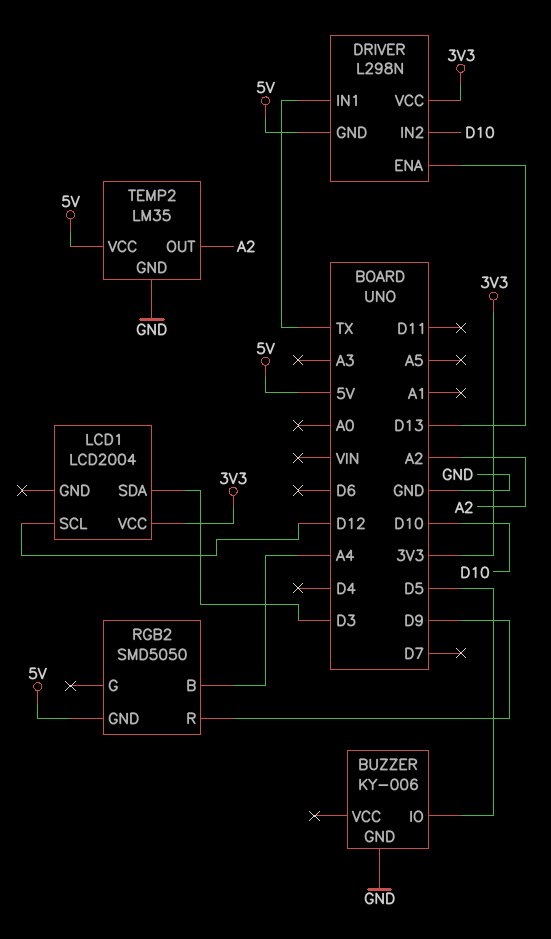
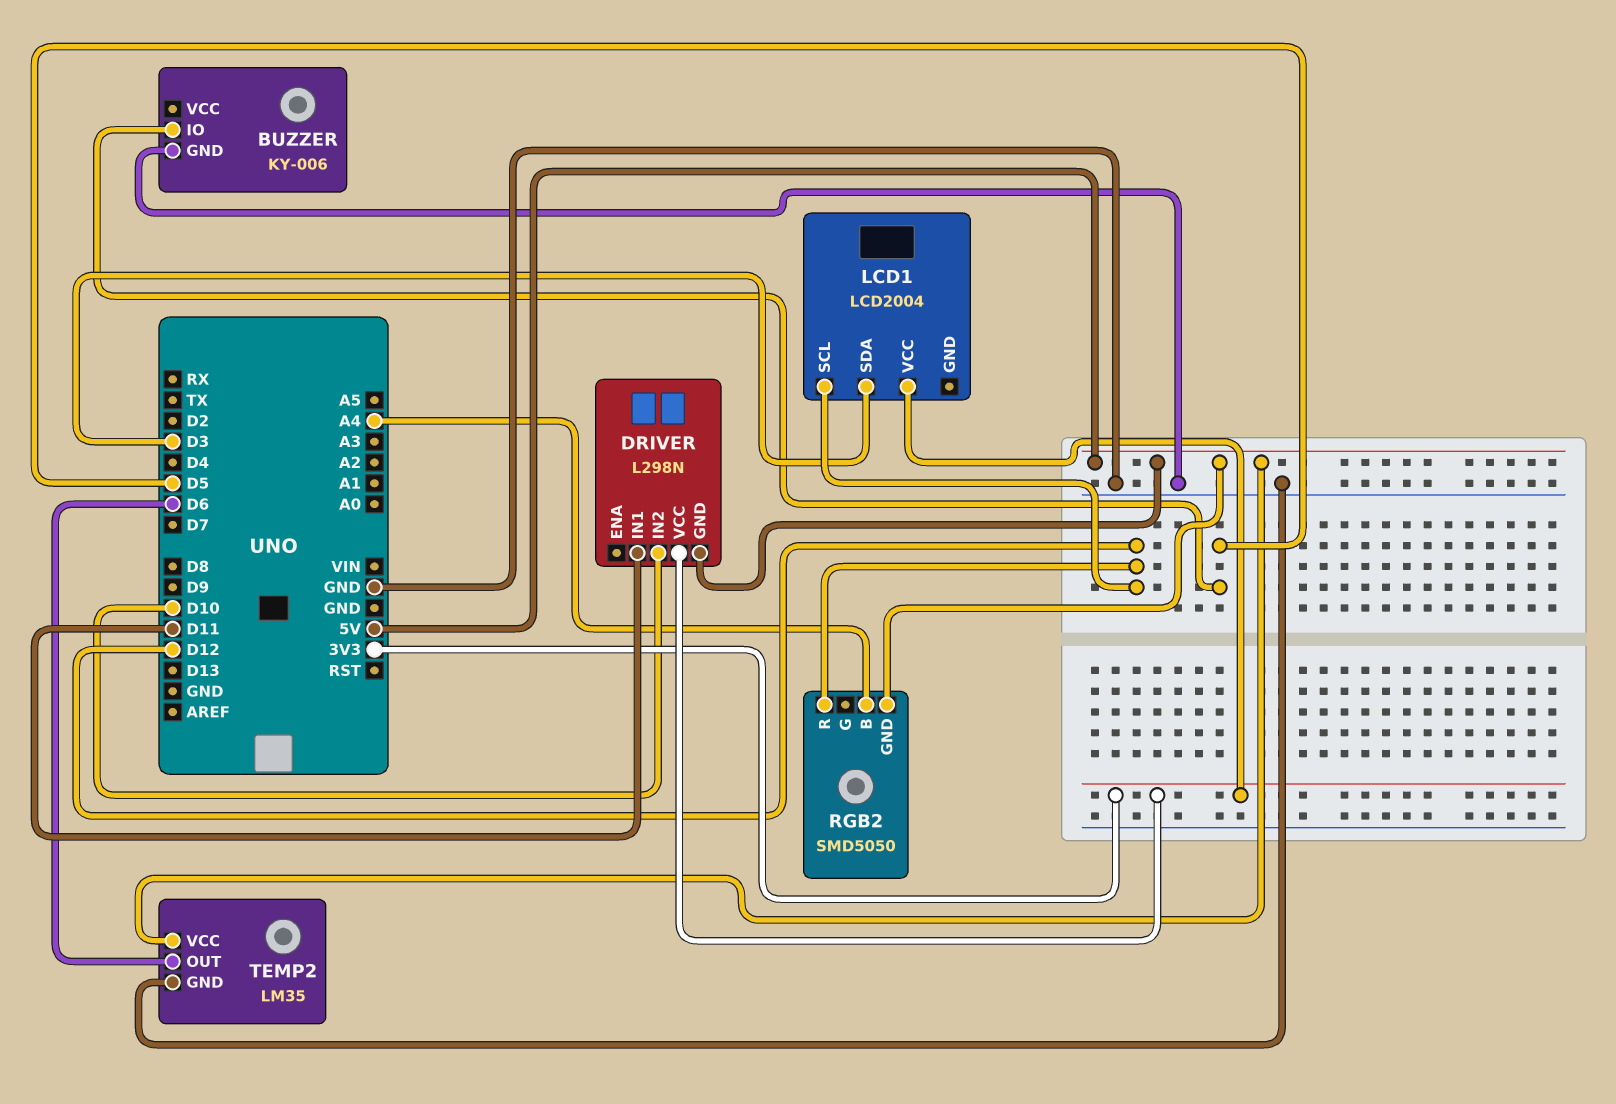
DRIVER pin ENA: D13 -> none
DRIVER pin IN1: TX -> D11
RGB2 pin R: D9 -> D12
TEMP2 pin OUT: A2 -> D6

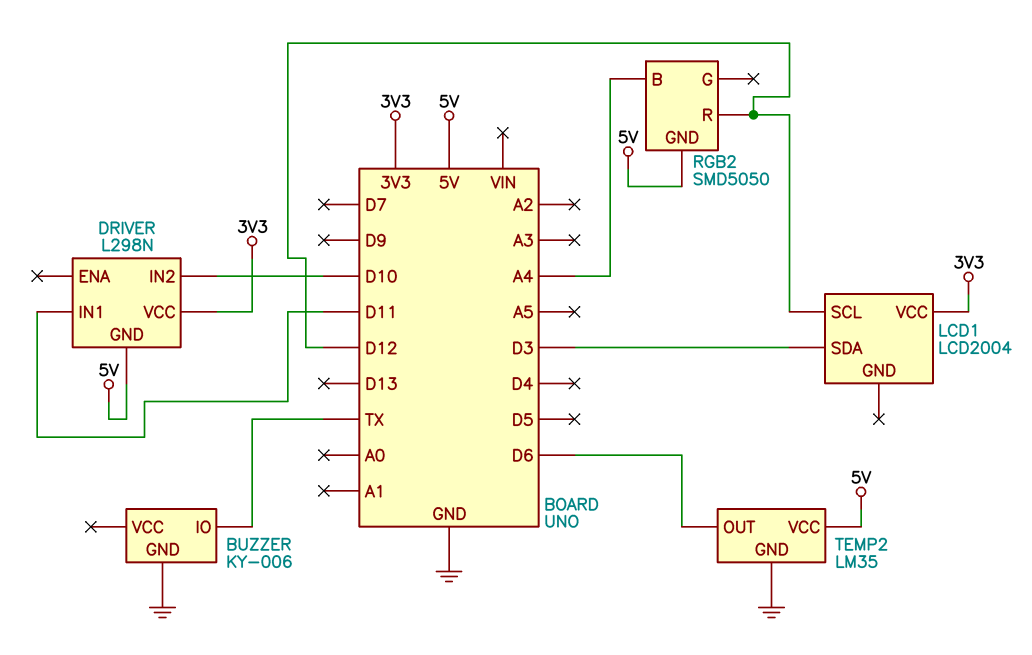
BUZZER pin IO: D5 -> TX

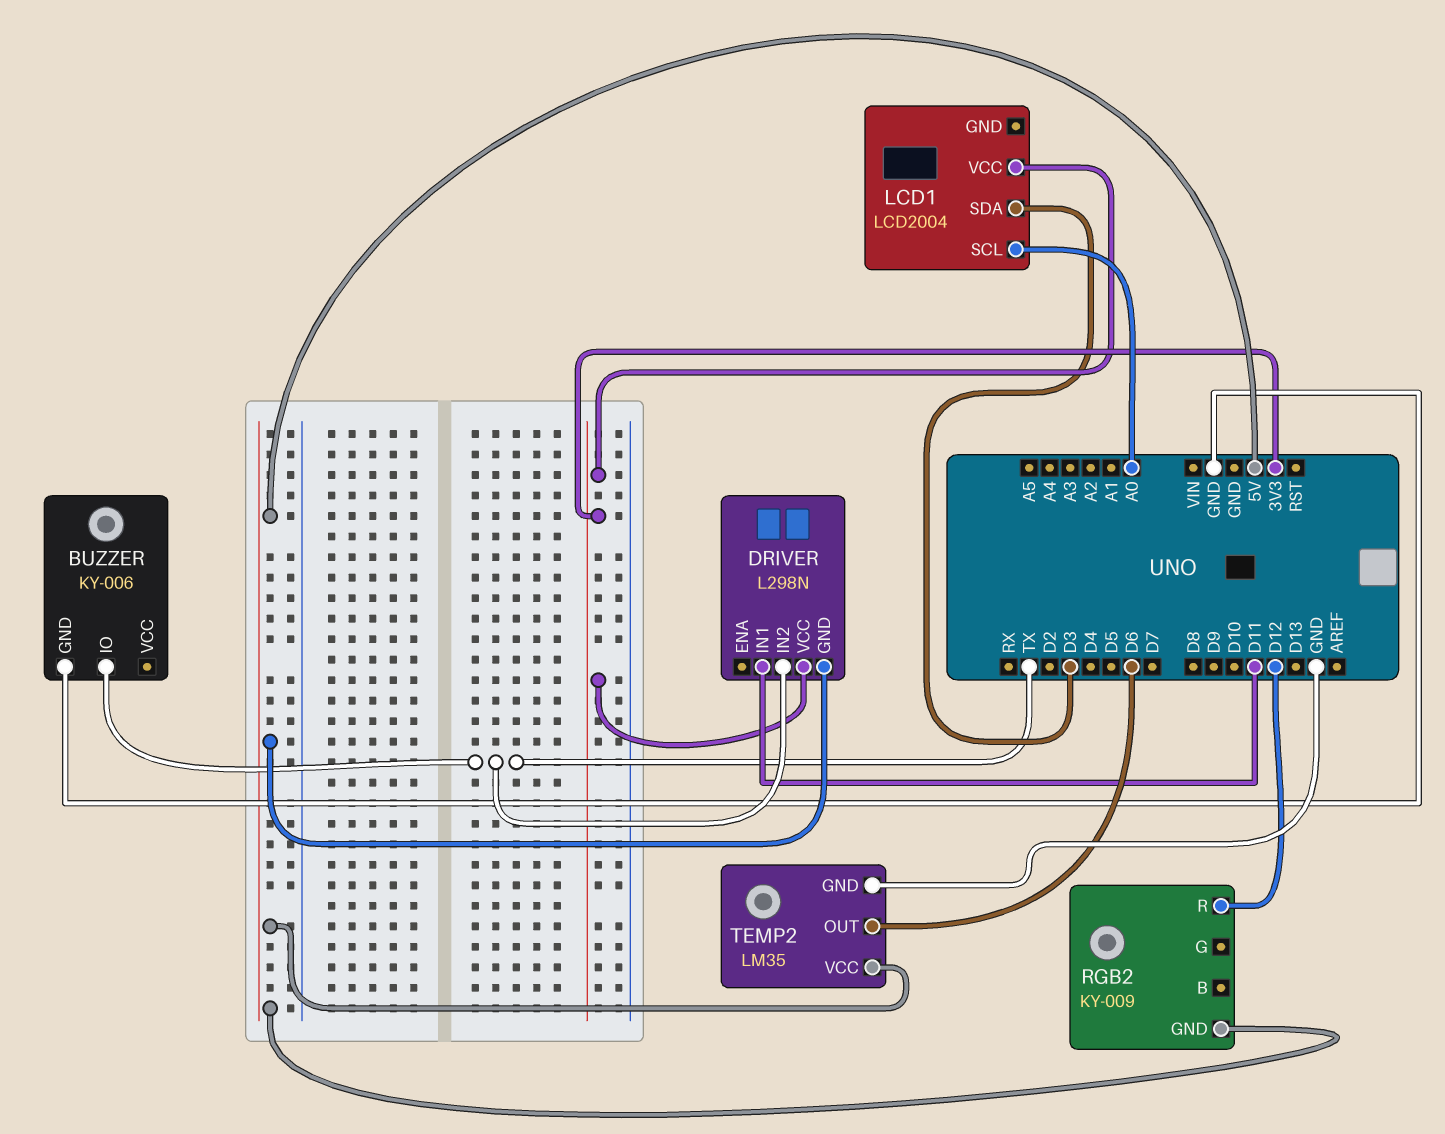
DRIVER pin IN2: D10 -> TX
LCD1 pin SCL: D12 -> A0
RGB2: SMD5050 -> KY-009
RGB2 pin B: A4 -> none

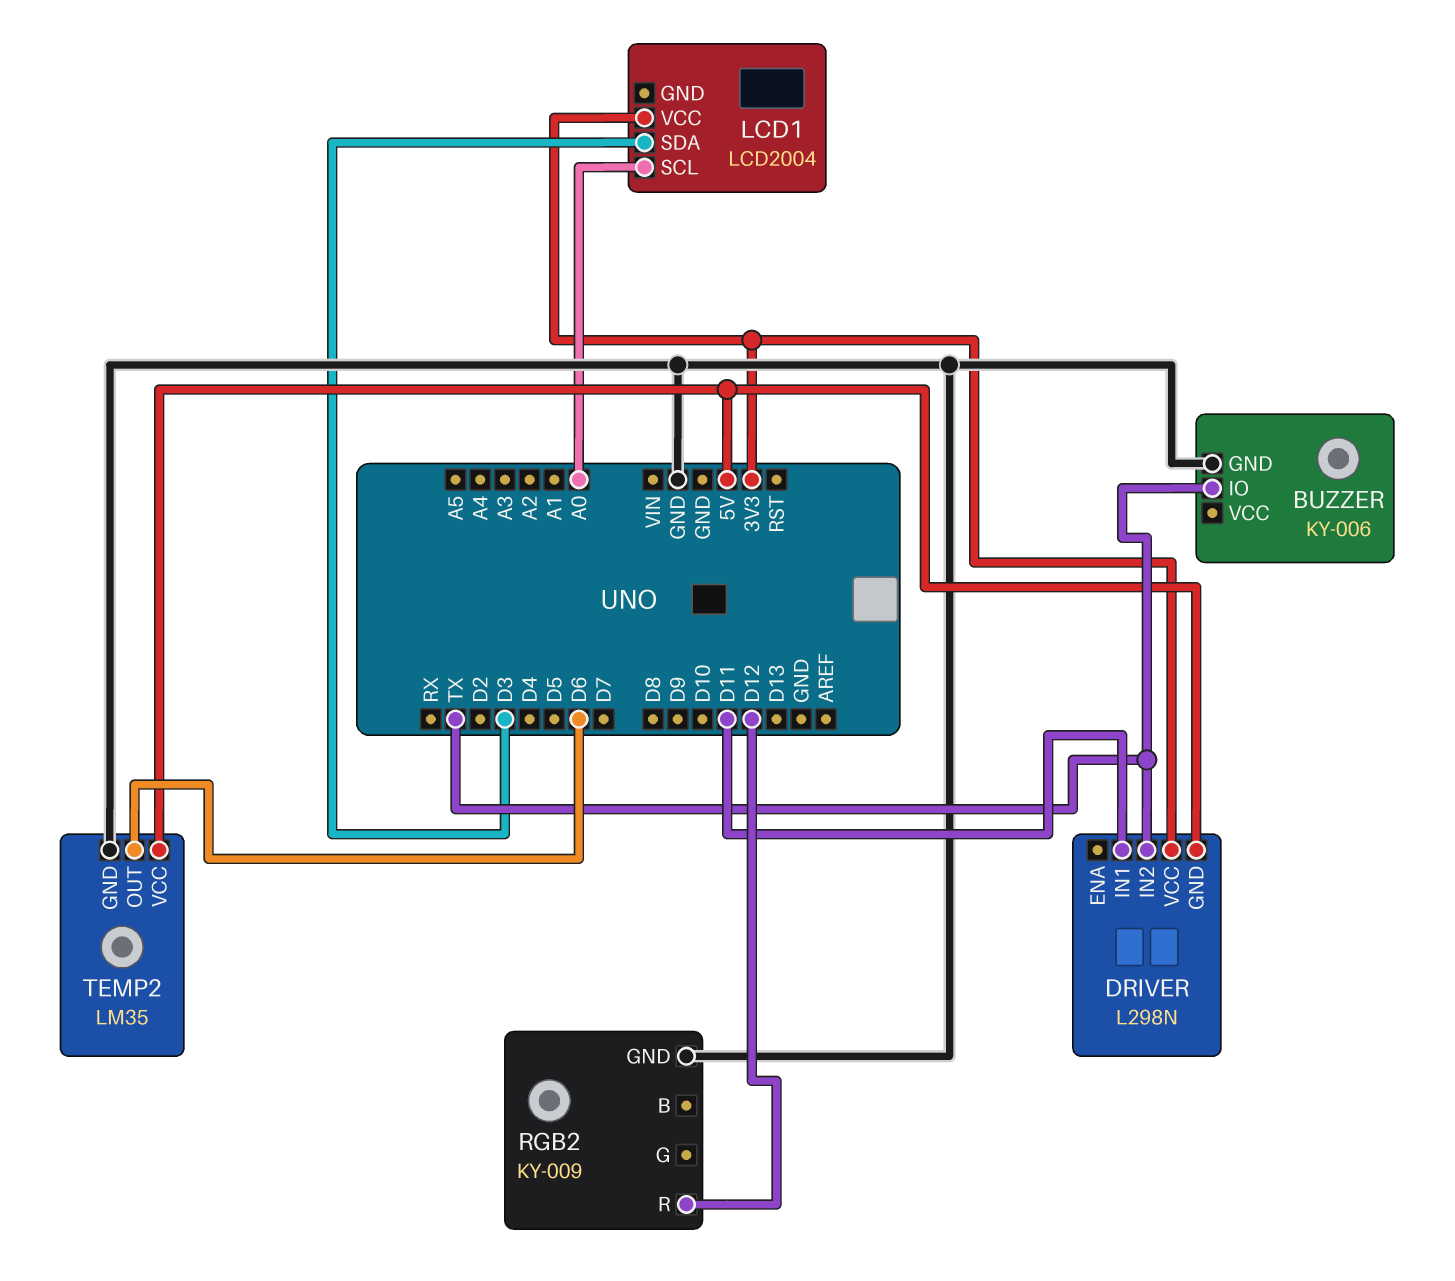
RGB2 pin GND: 5V -> GND

